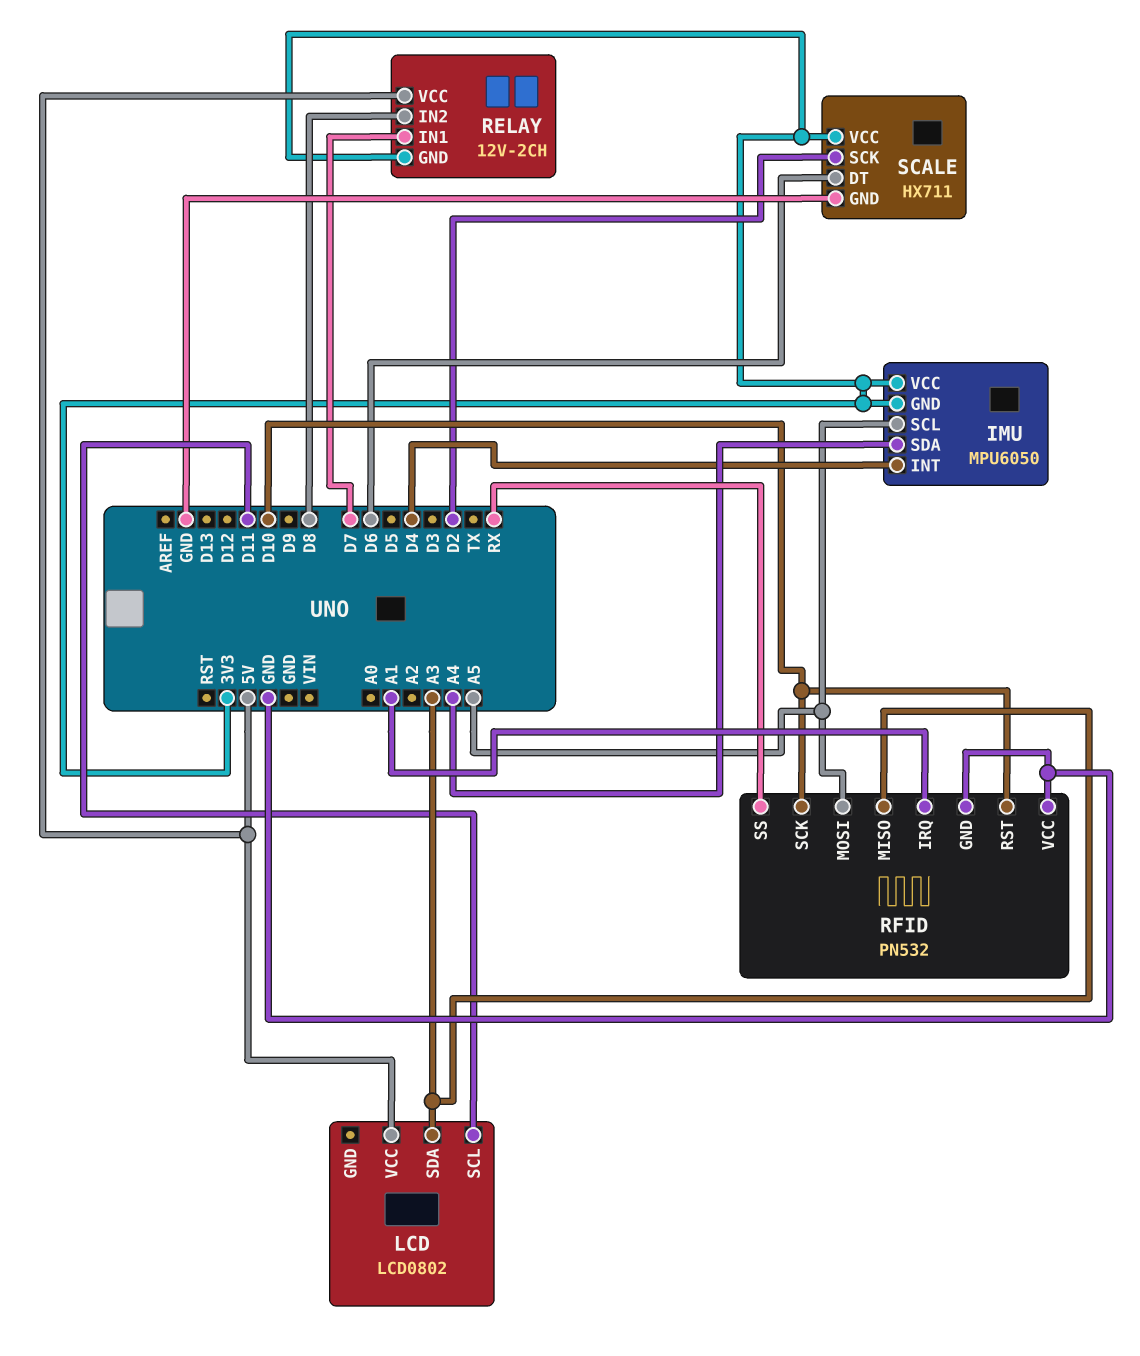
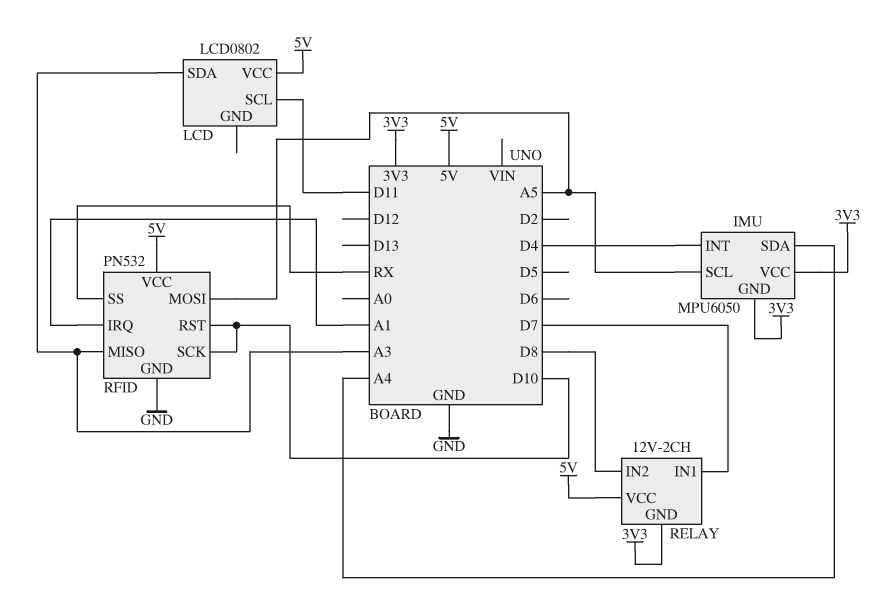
RFID pin VCC: GND -> 5V
SCALE: HX711 -> none
SCALE pin DT: D6 -> none
SCALE pin GND: GND -> none
SCALE pin SCK: D2 -> none
SCALE pin VCC: 3V3 -> none

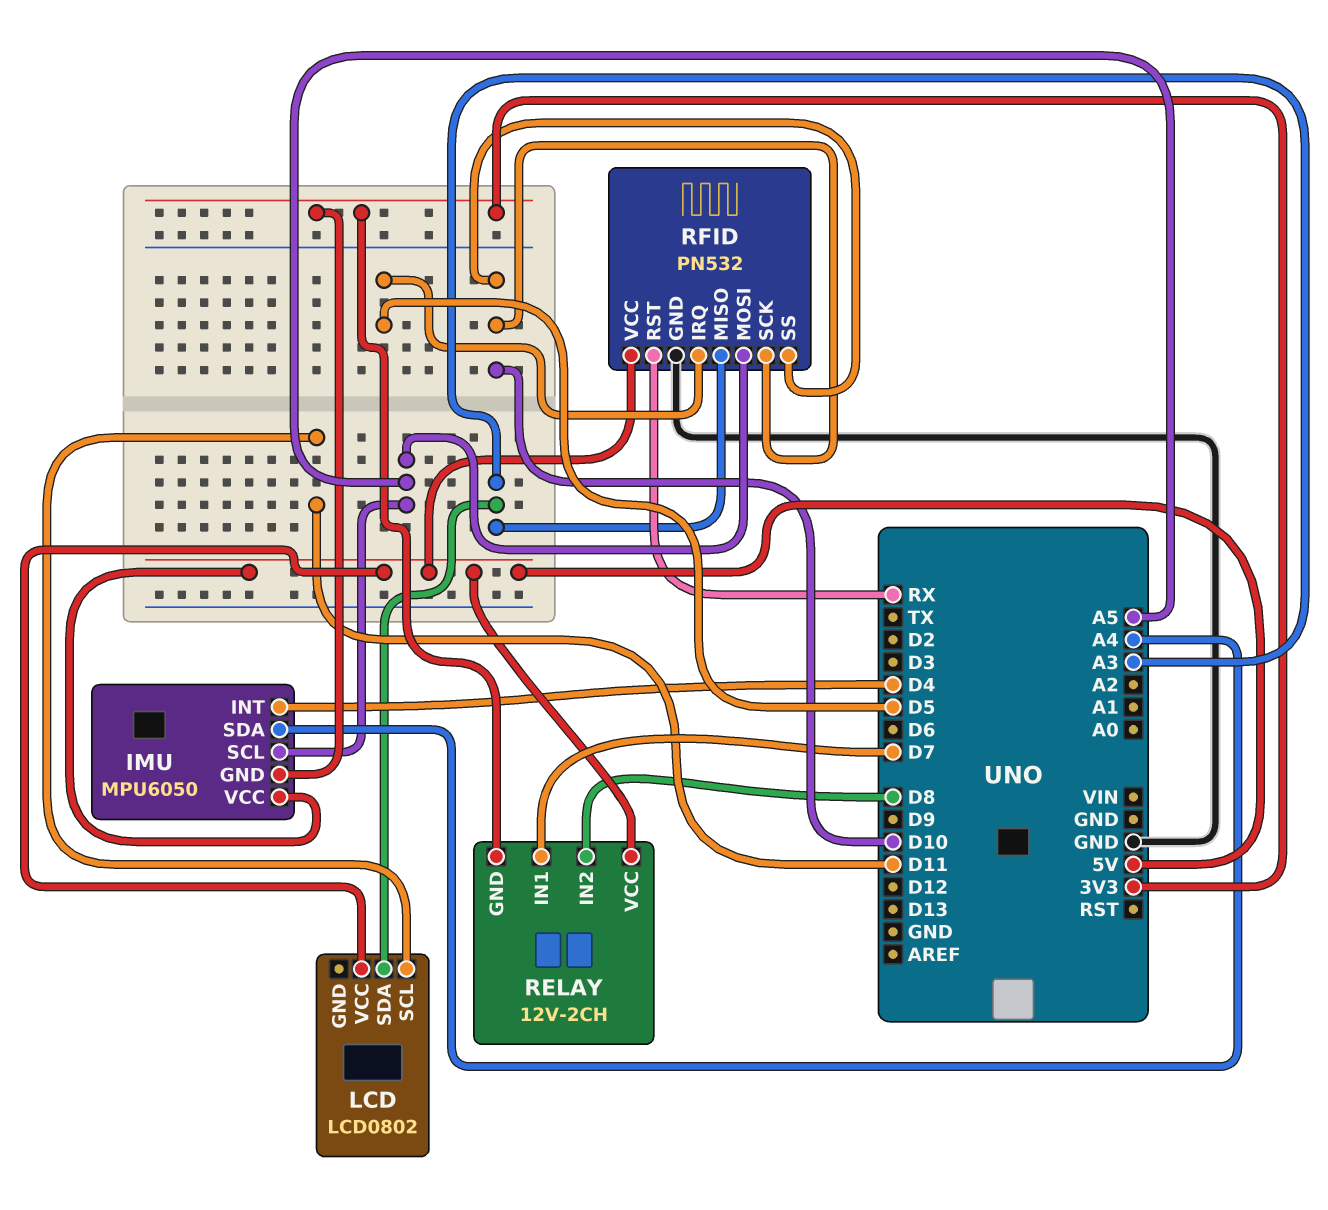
IMU pin VCC: 3V3 -> 5V
RFID pin IRQ: A1 -> D5
RFID pin RST: D10 -> RX
RFID pin SS: RX -> D10

